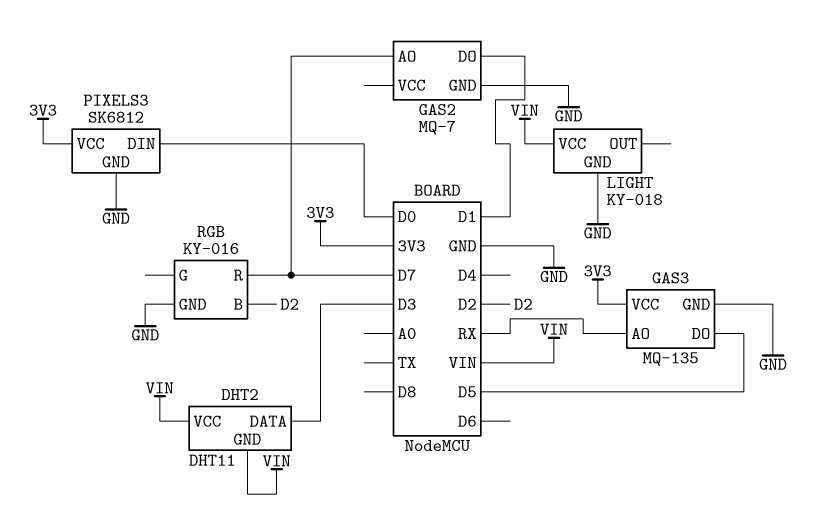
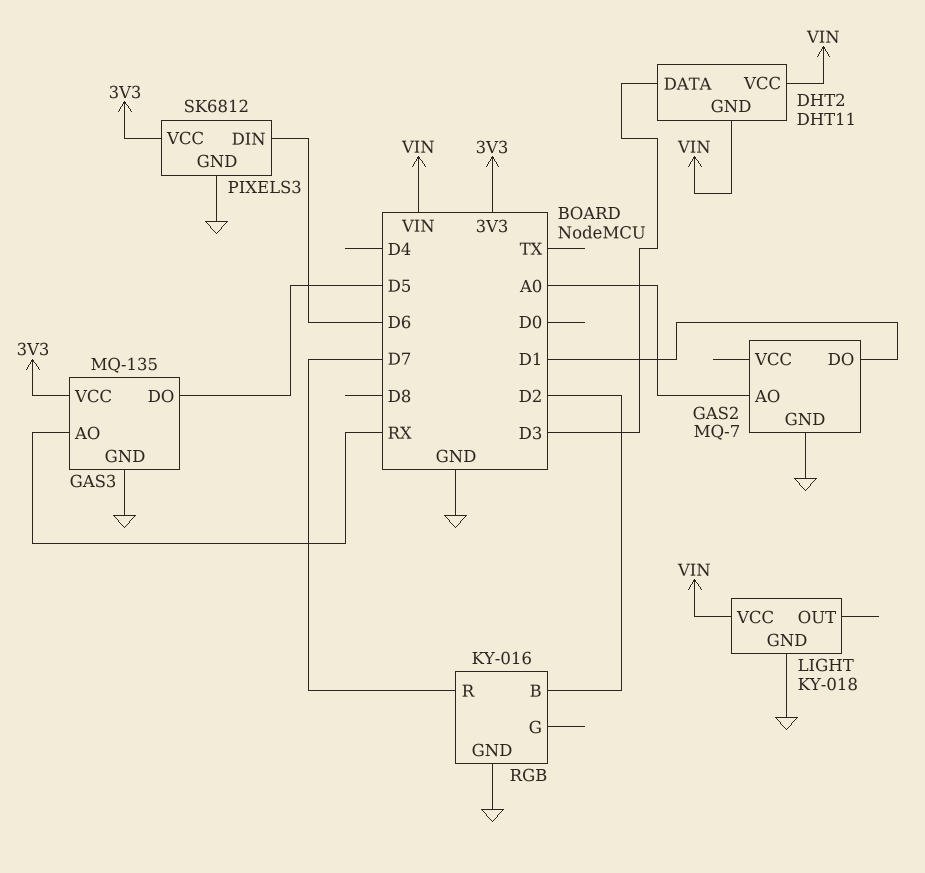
GAS2 pin AO: D7 -> A0
PIXELS3 pin DIN: D0 -> D6

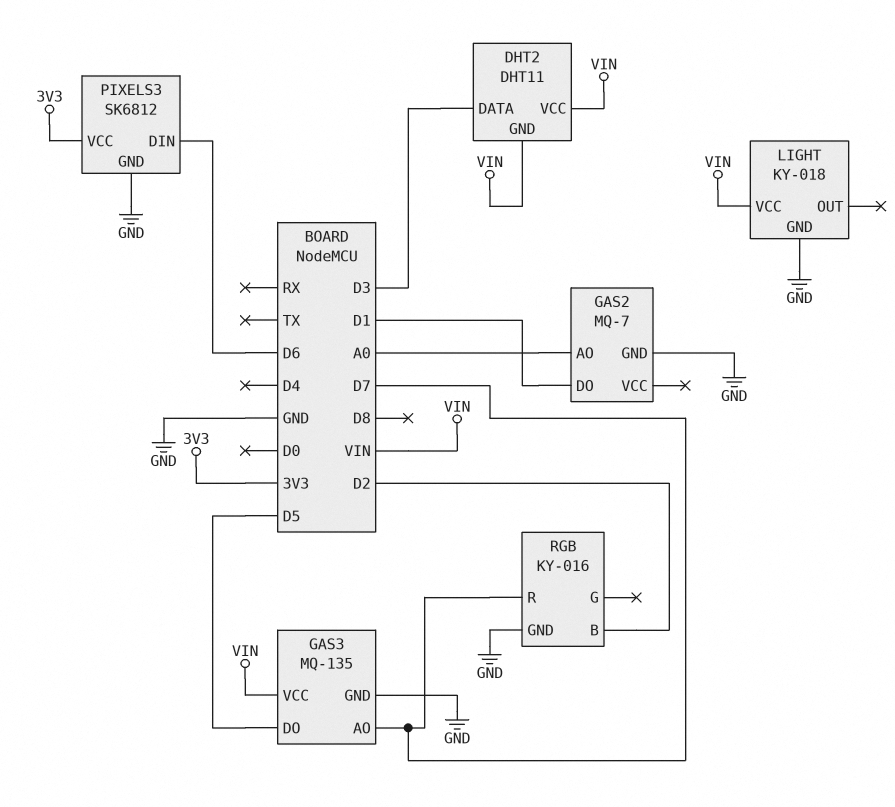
GAS3 pin AO: RX -> D7
GAS3 pin VCC: 3V3 -> VIN

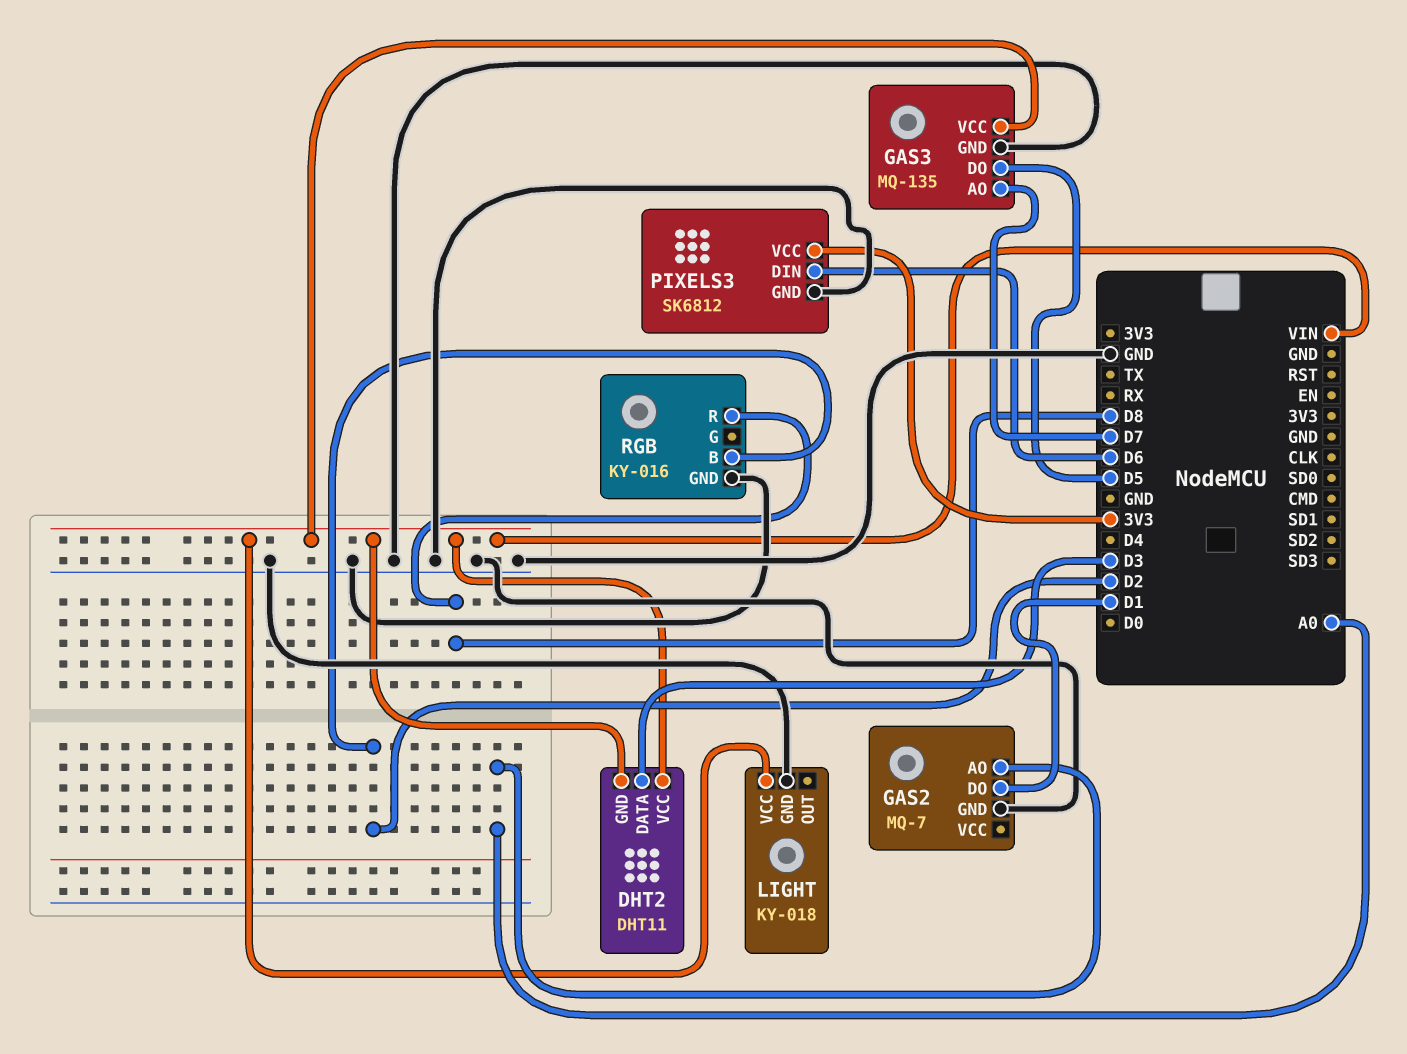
RGB pin R: D7 -> D8

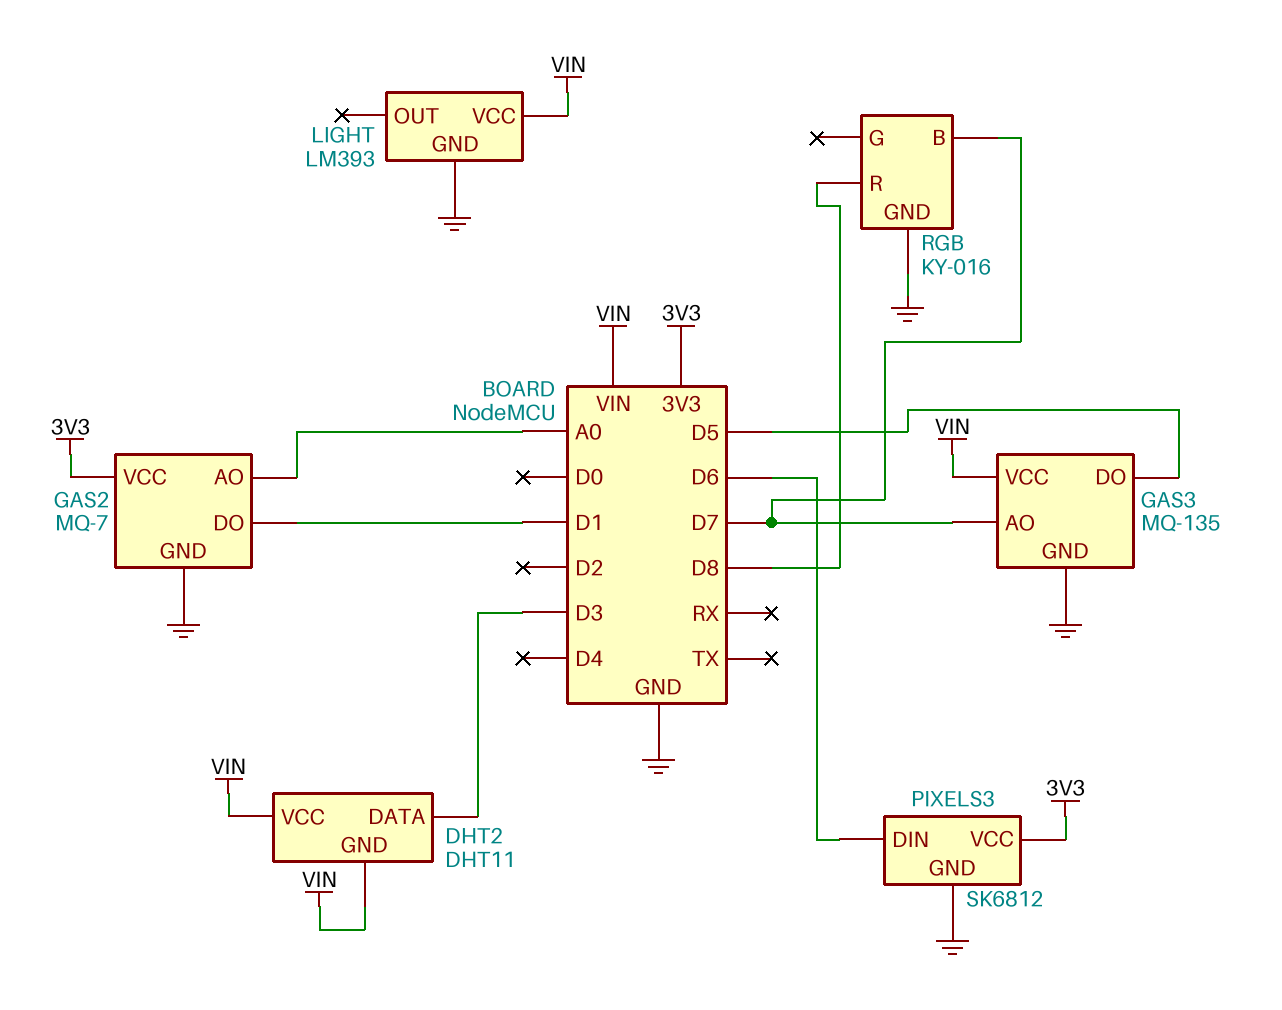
GAS2 pin VCC: none -> 3V3
LIGHT: KY-018 -> LM393
RGB pin B: D2 -> D7

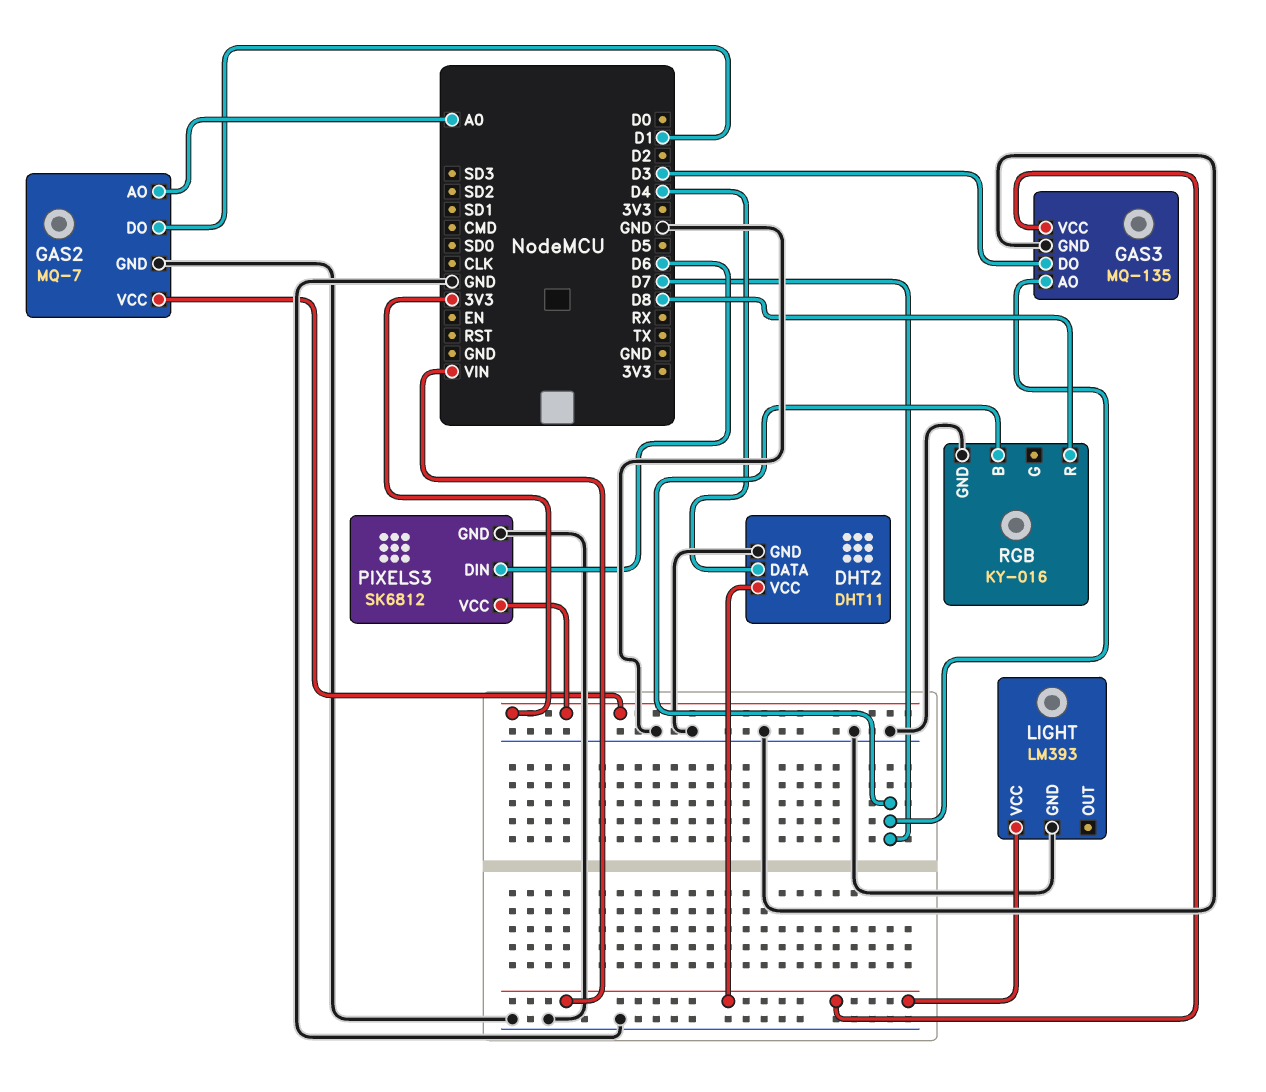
DHT2 pin DATA: D3 -> D4
DHT2 pin GND: VIN -> GND
GAS3 pin DO: D5 -> D3

